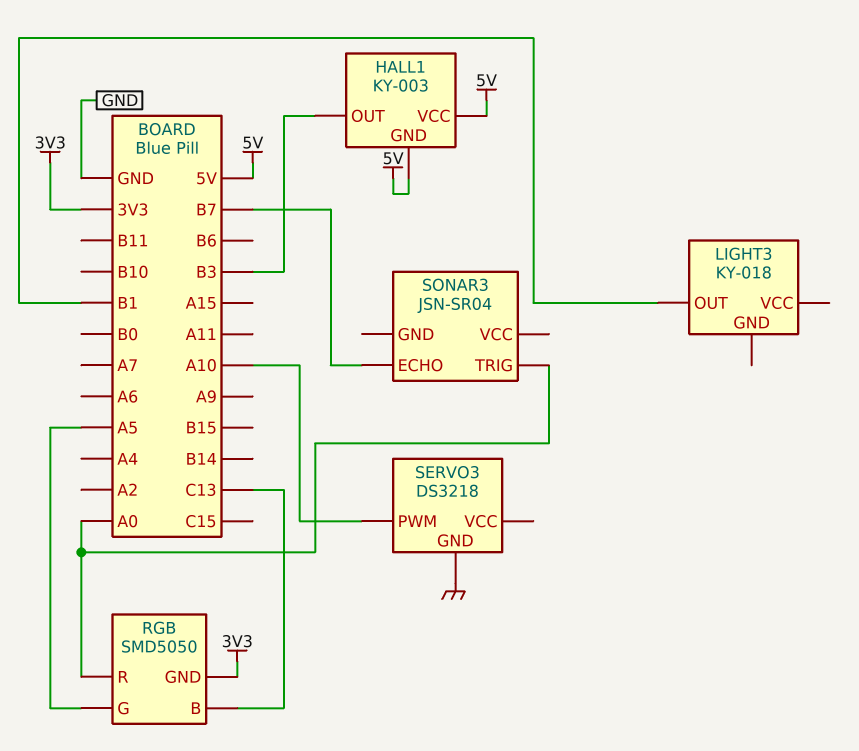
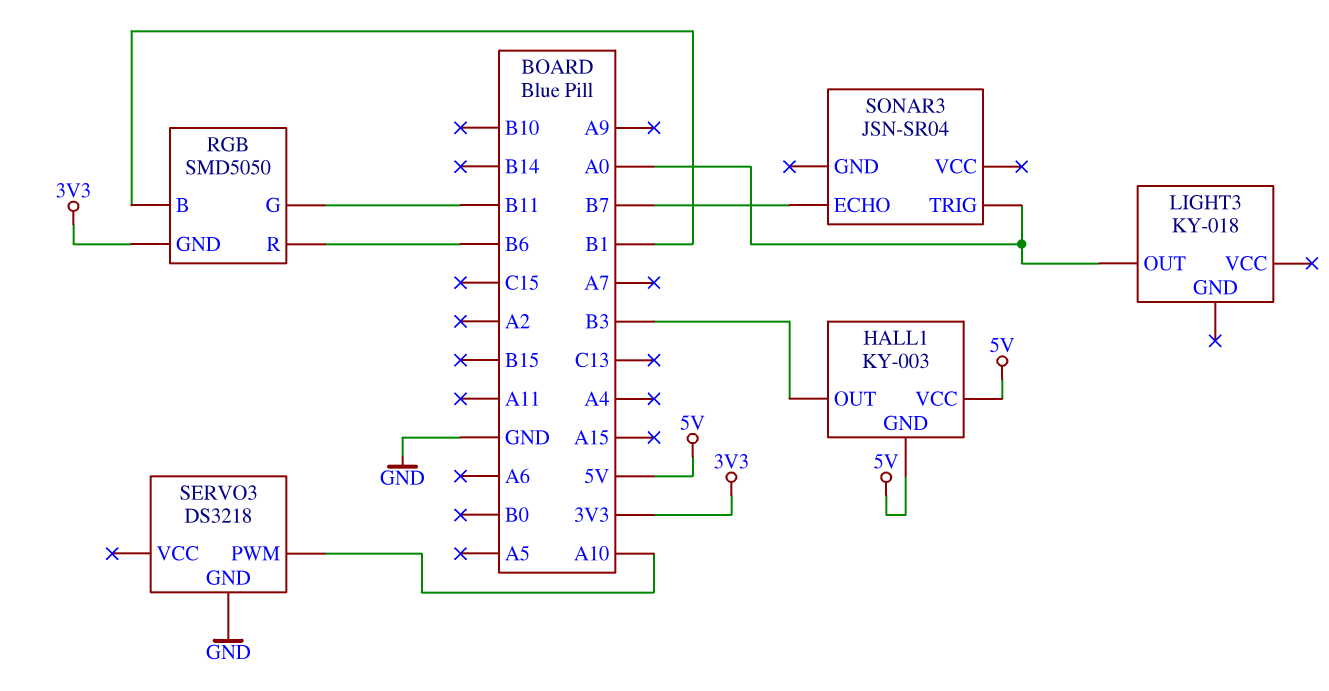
LIGHT3 pin OUT: B1 -> A0
RGB pin B: C13 -> B1
RGB pin G: A5 -> B11
RGB pin R: A0 -> B6

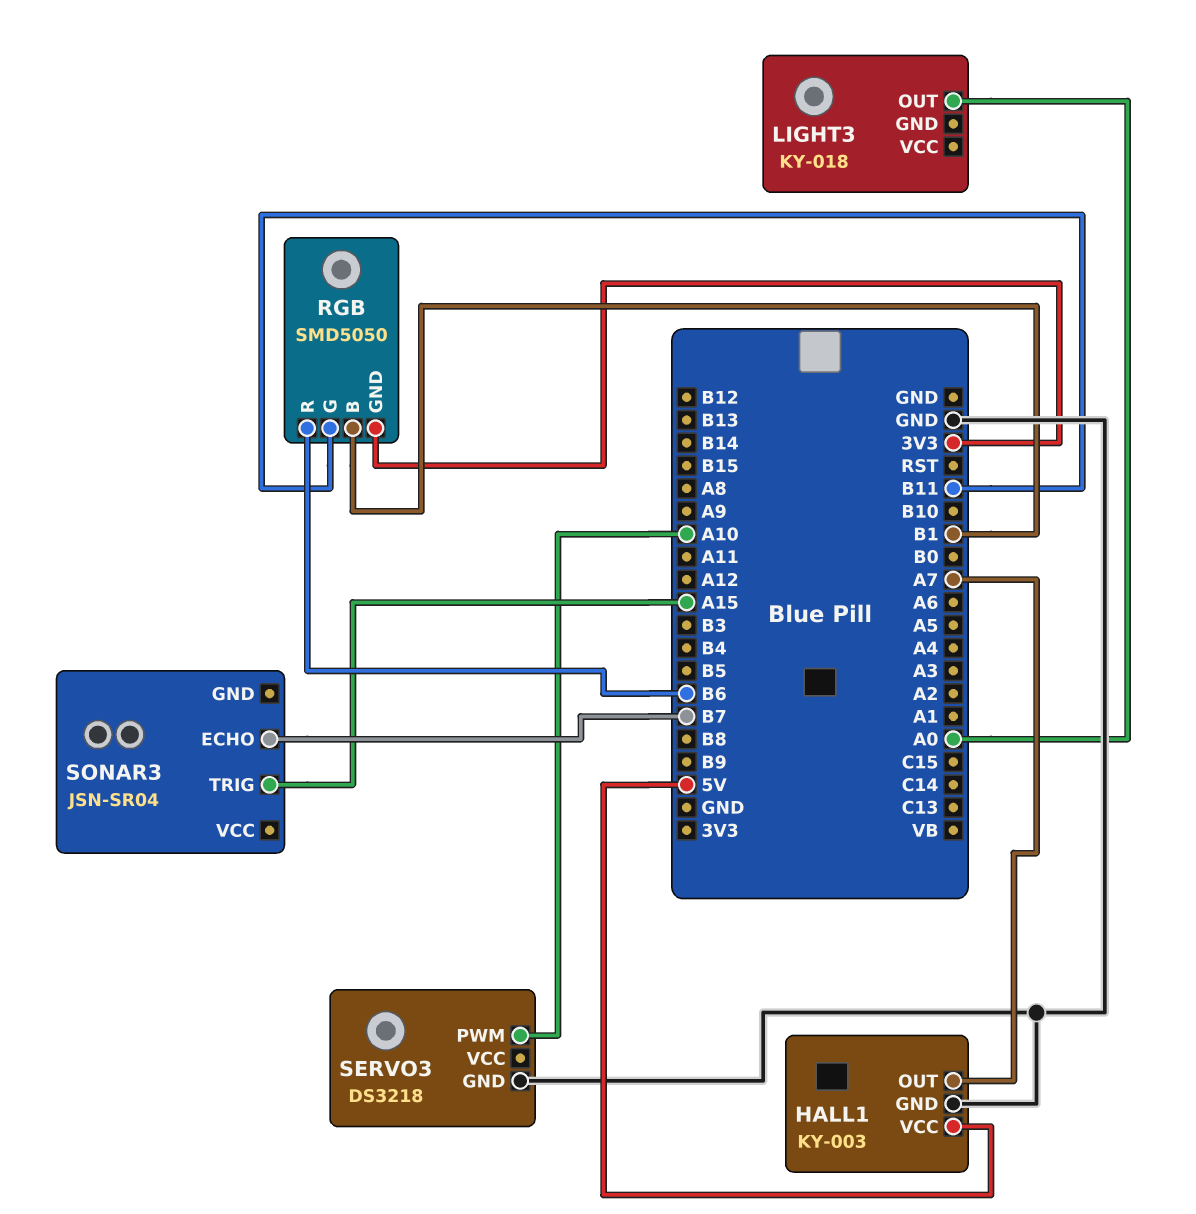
HALL1 pin GND: 5V -> GND
HALL1 pin OUT: B3 -> A7
SONAR3 pin TRIG: A0 -> A15

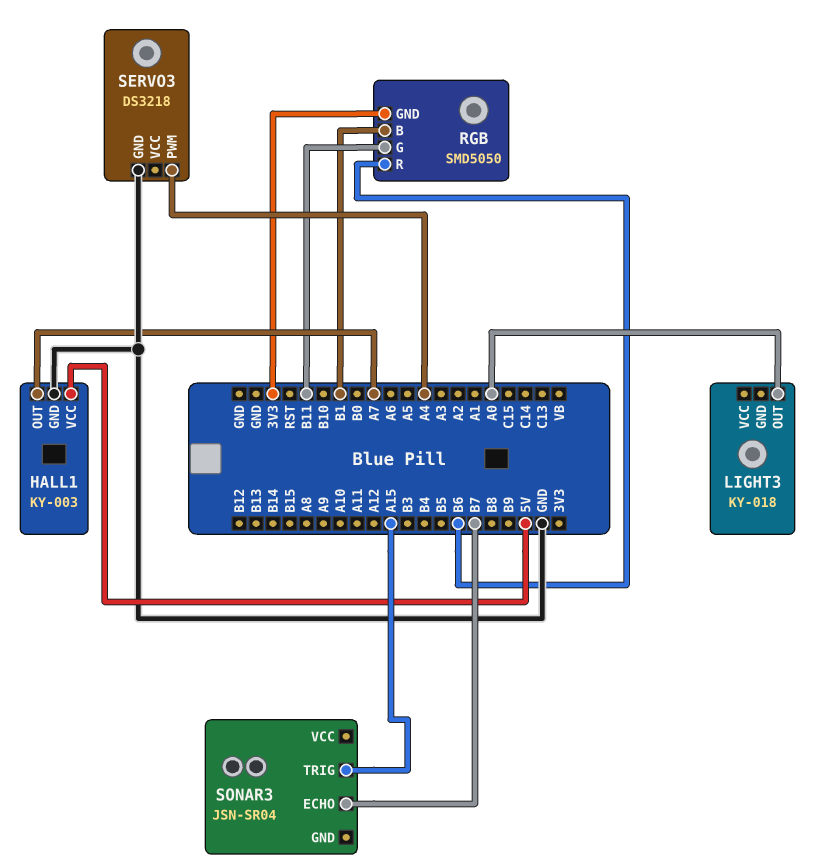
SERVO3 pin PWM: A10 -> A4

